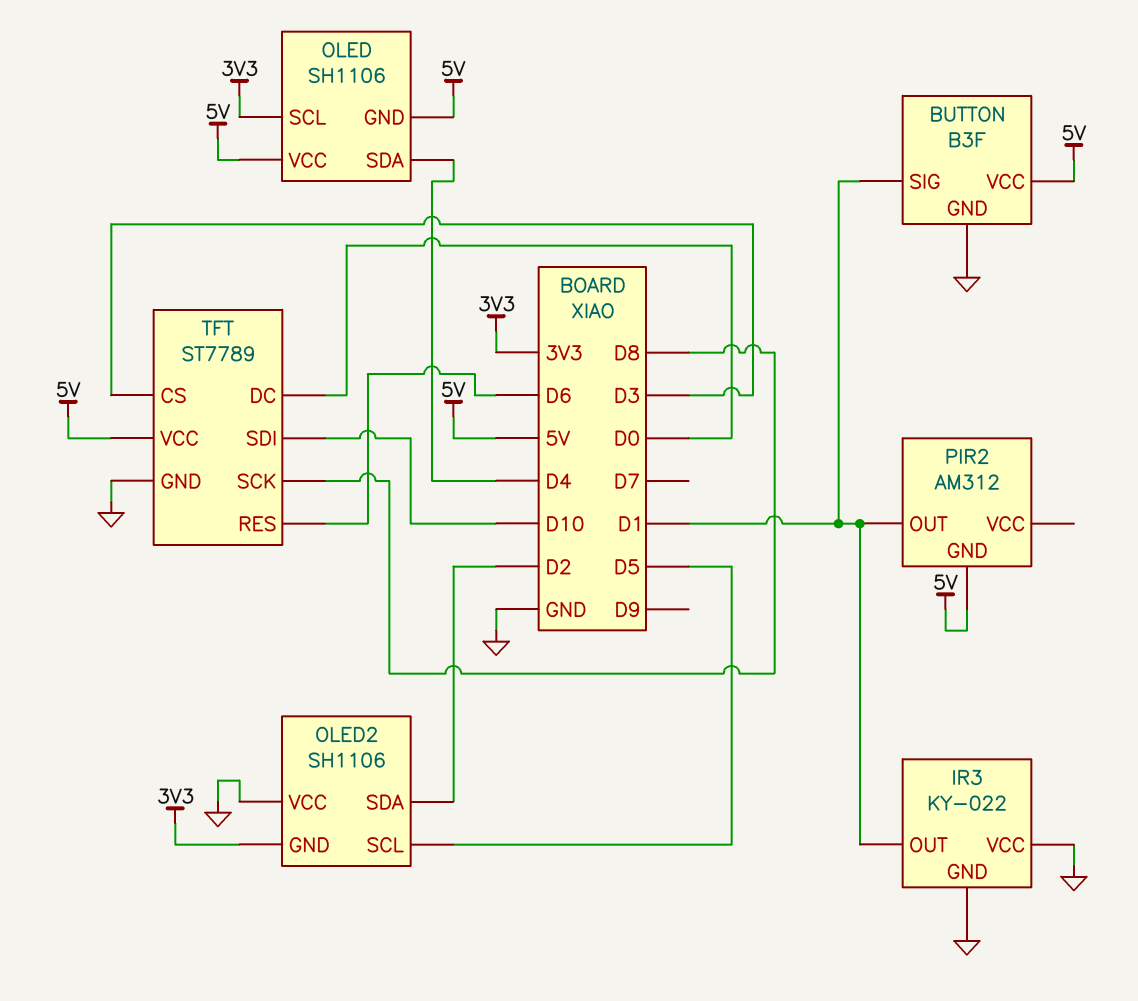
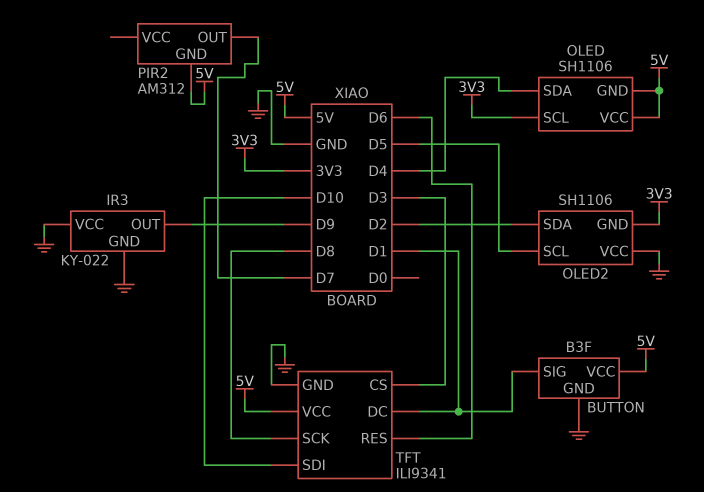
IR3 pin OUT: D1 -> D9
PIR2 pin OUT: D1 -> D7
TFT: ST7789 -> ILI9341
TFT pin DC: D0 -> D1

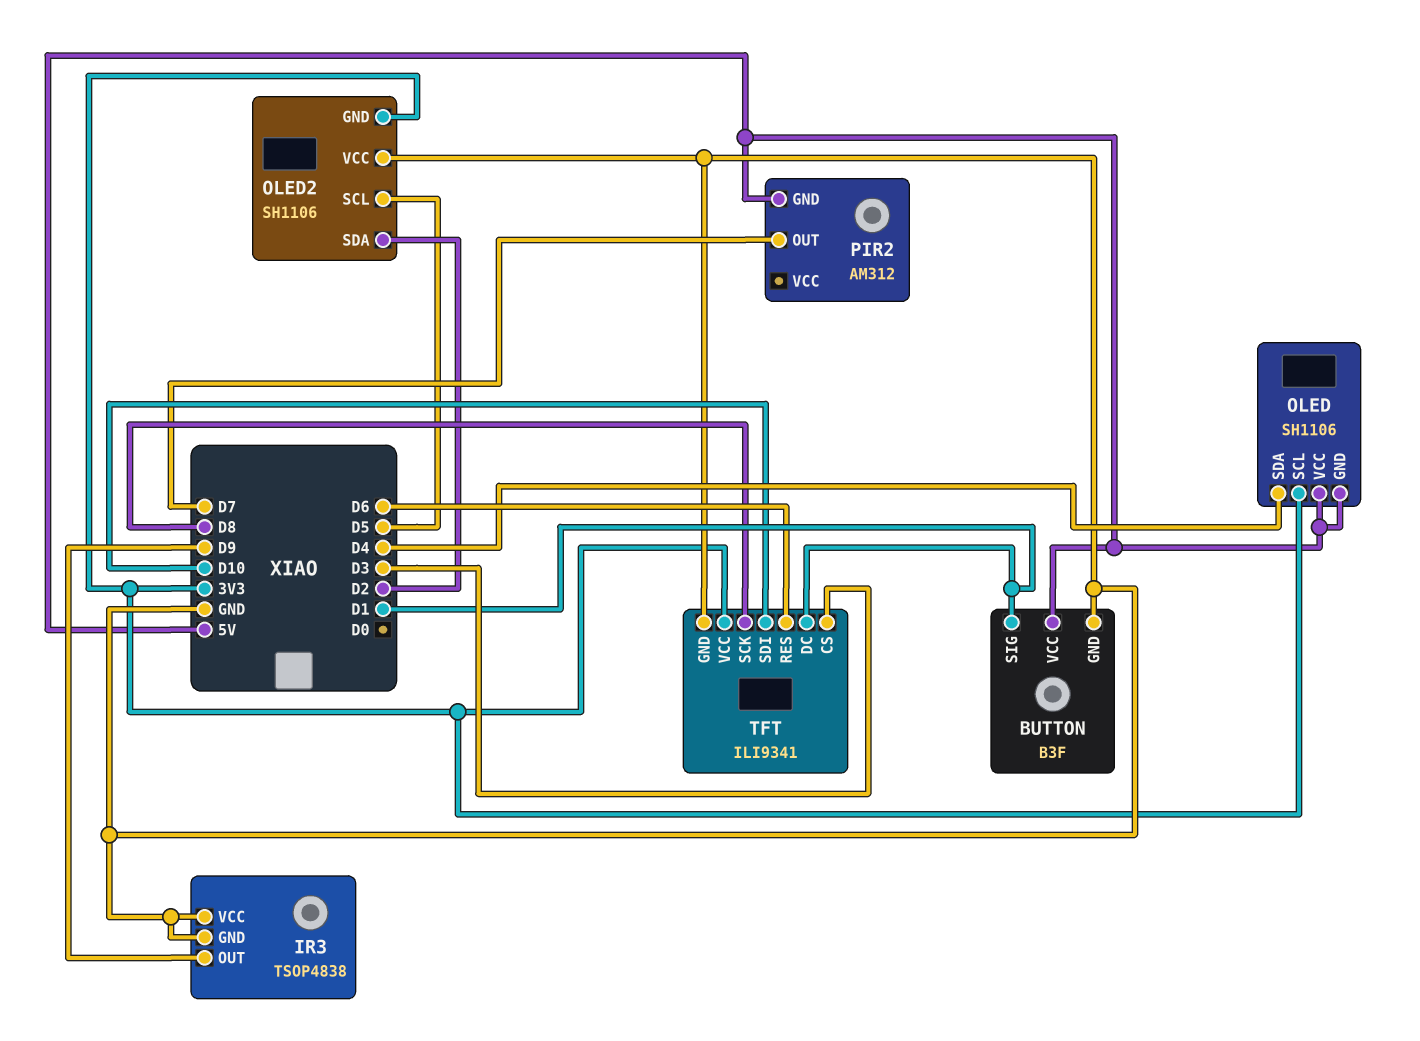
IR3: KY-022 -> TSOP4838
TFT pin VCC: 5V -> 3V3

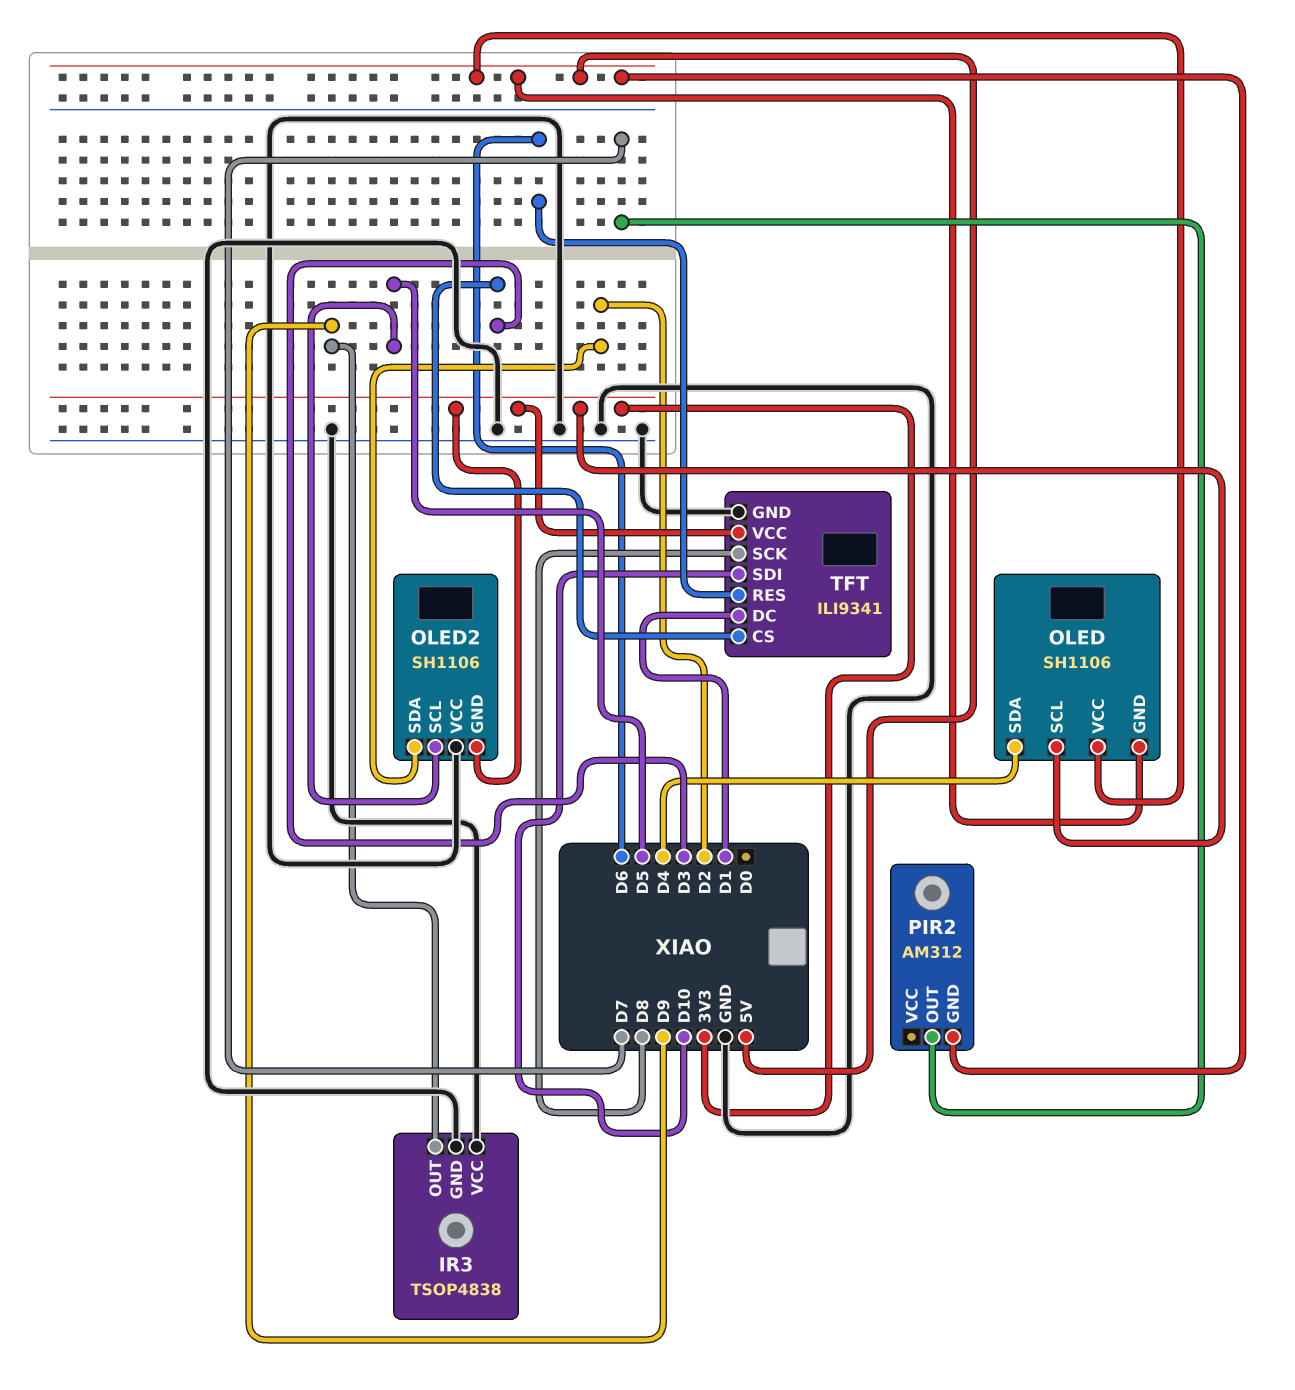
BUTTON: B3F -> none
BUTTON pin GND: GND -> none
BUTTON pin SIG: D1 -> none
BUTTON pin VCC: 5V -> none

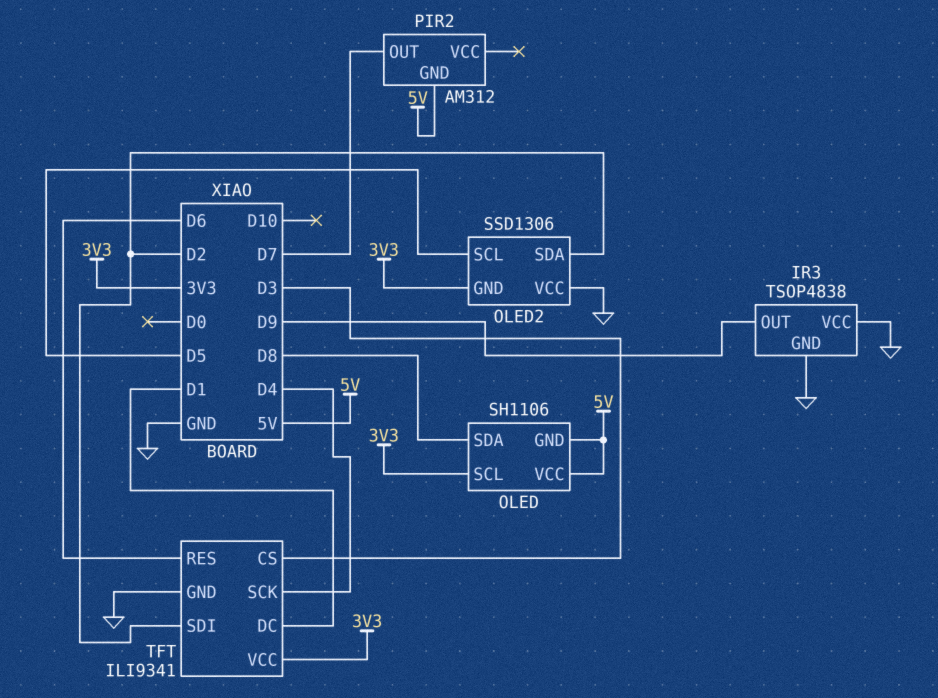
OLED pin SDA: D4 -> D8
OLED2: SH1106 -> SSD1306
TFT pin SCK: D8 -> D4
TFT pin SDI: D10 -> D2

